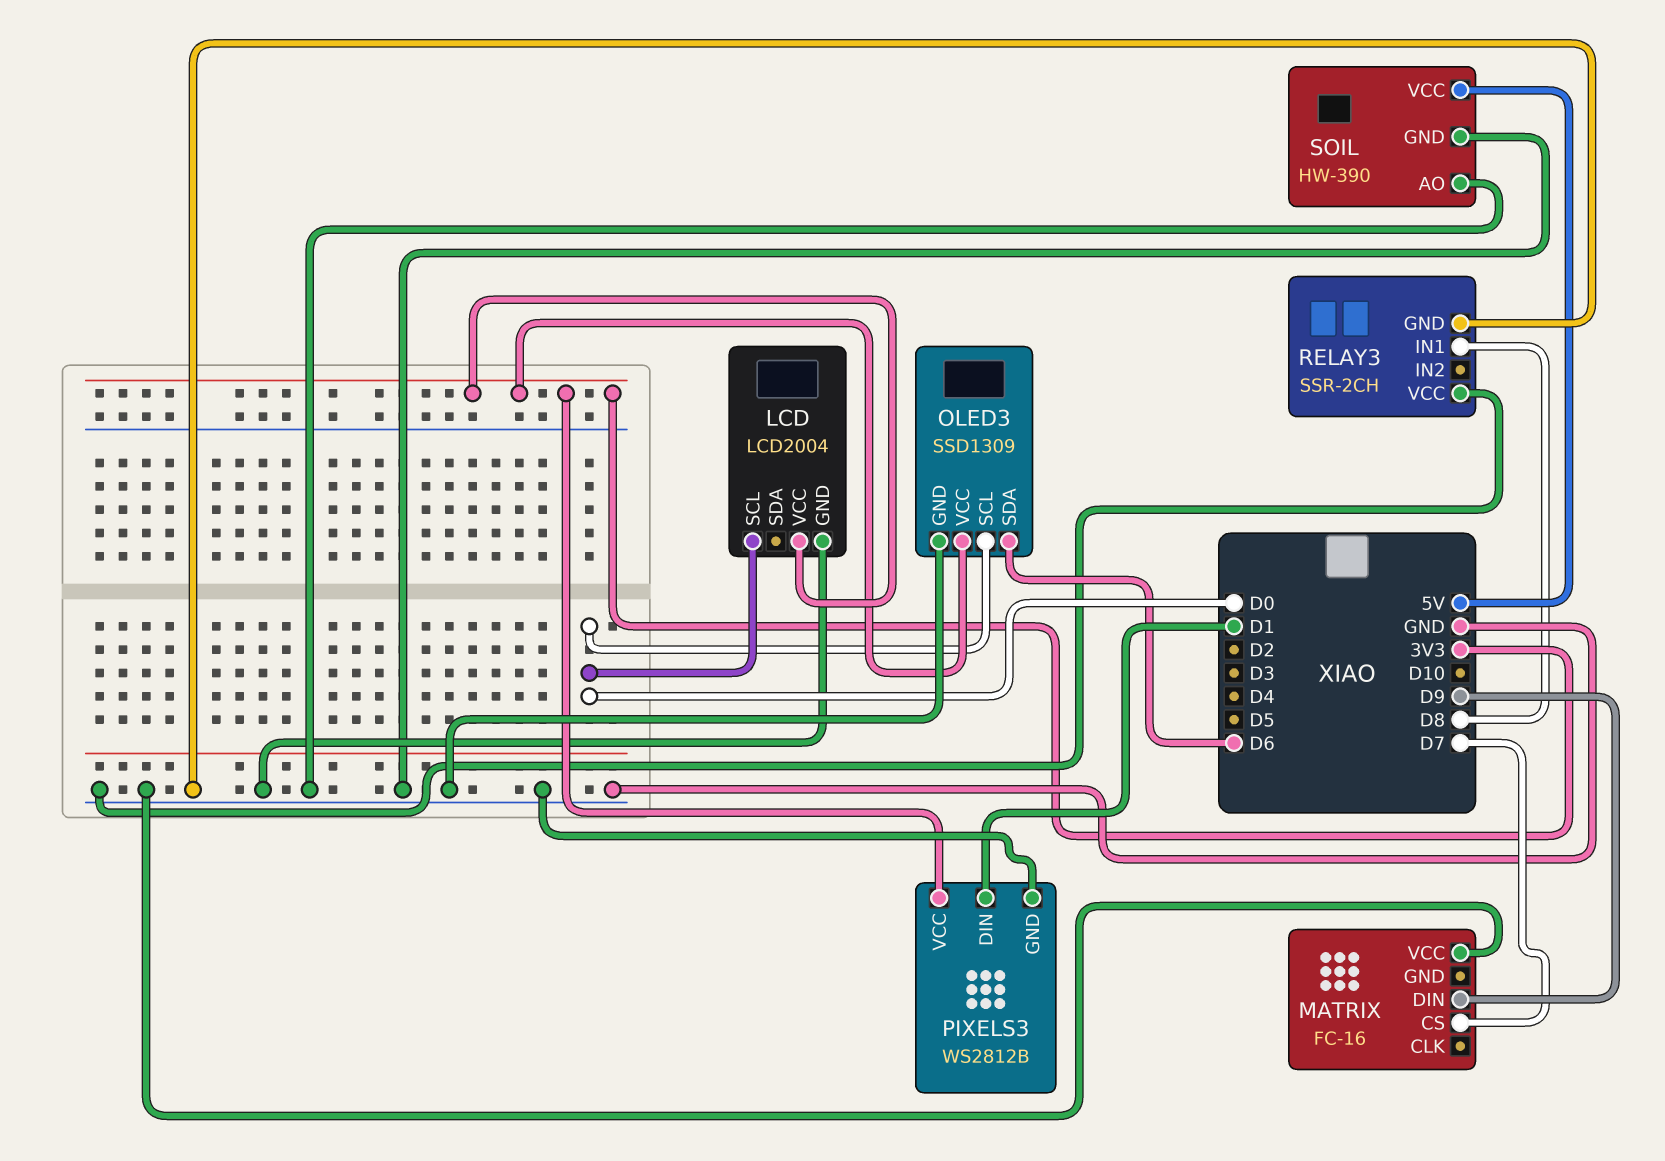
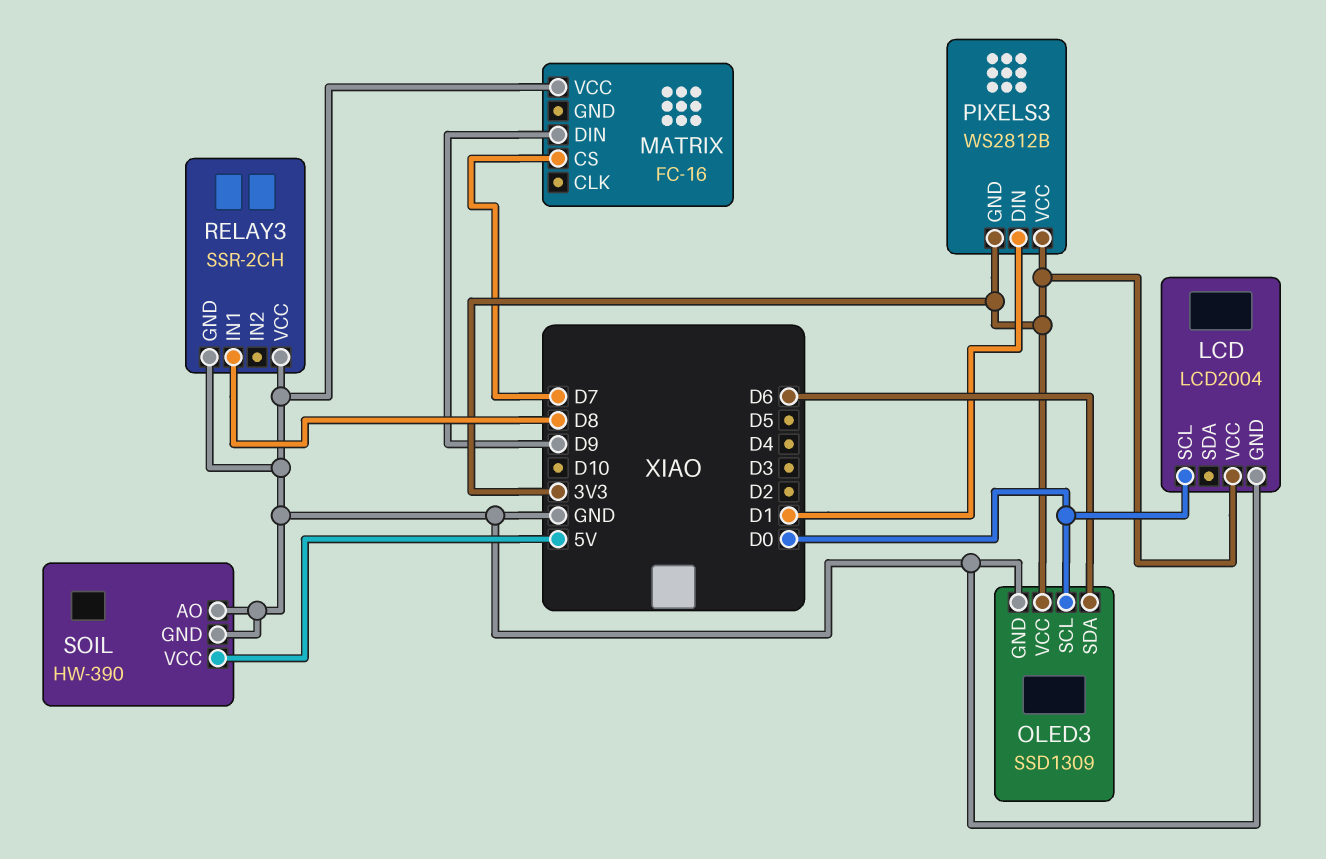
PIXELS3 pin GND: GND -> 3V3

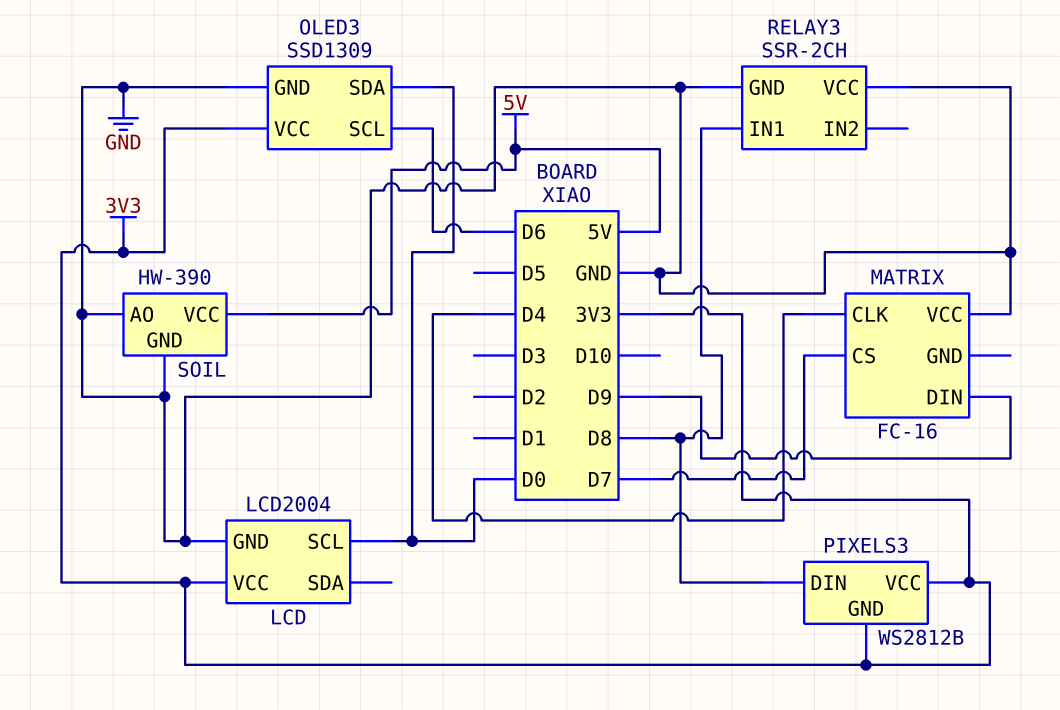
MATRIX pin CLK: none -> D4
OLED3 pin SCL: D0 -> D6
OLED3 pin SDA: D6 -> D0
PIXELS3 pin DIN: D1 -> D8

